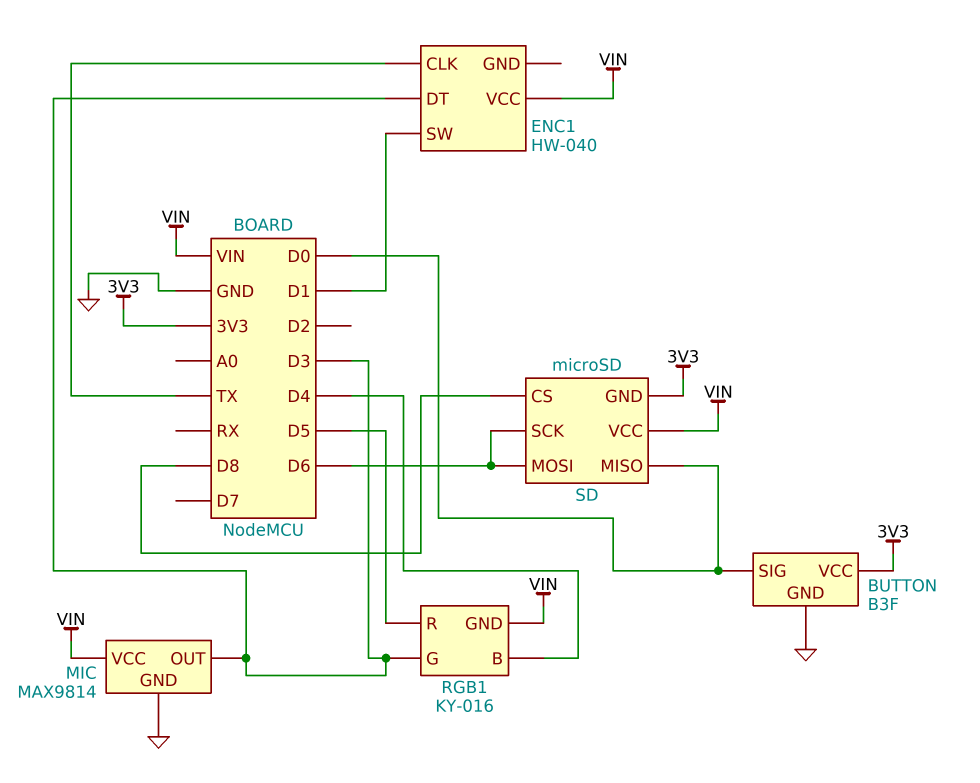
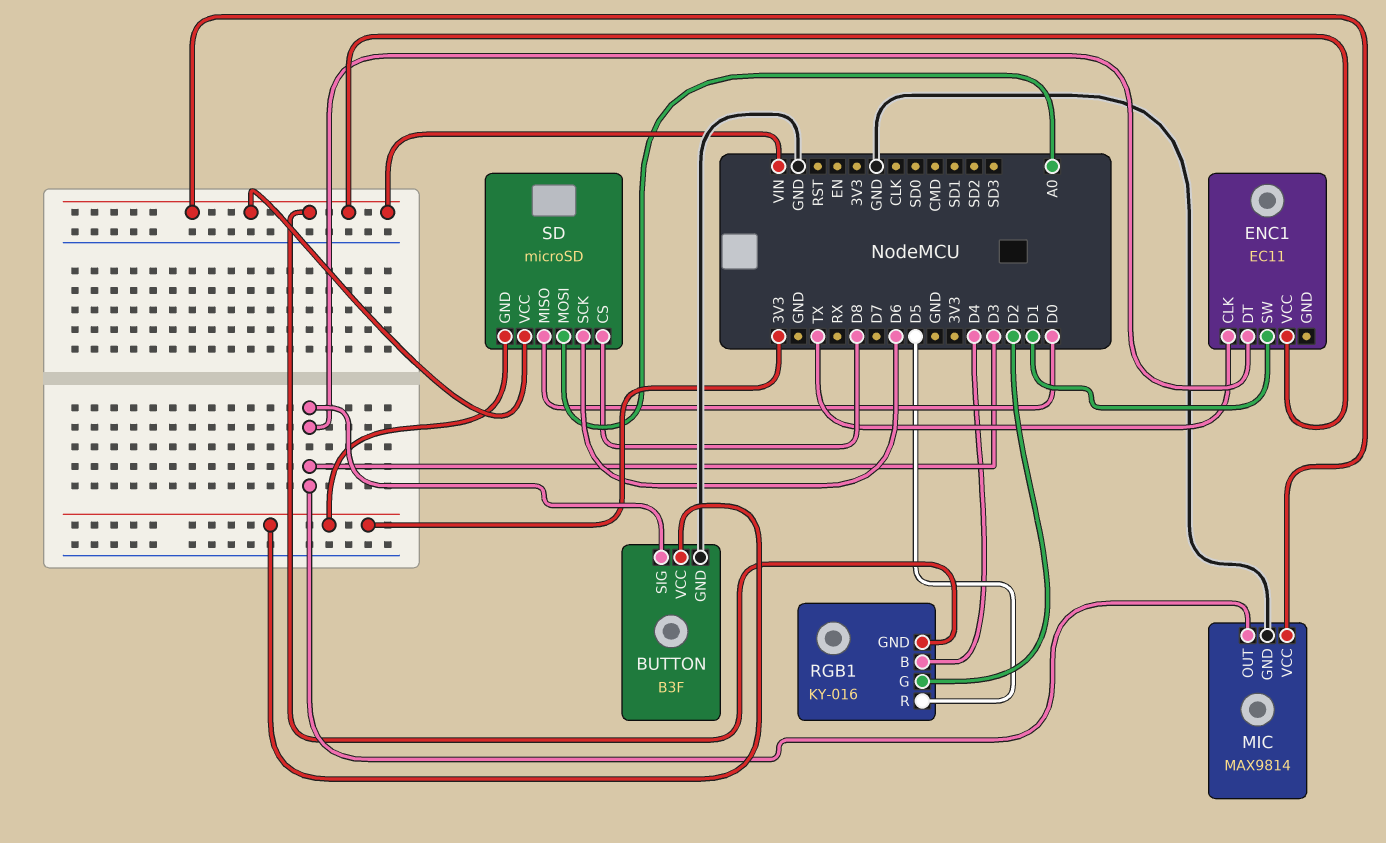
BUTTON pin SIG: D0 -> D3
ENC1: HW-040 -> EC11
RGB1 pin G: D3 -> D2
SD pin MOSI: D6 -> A0

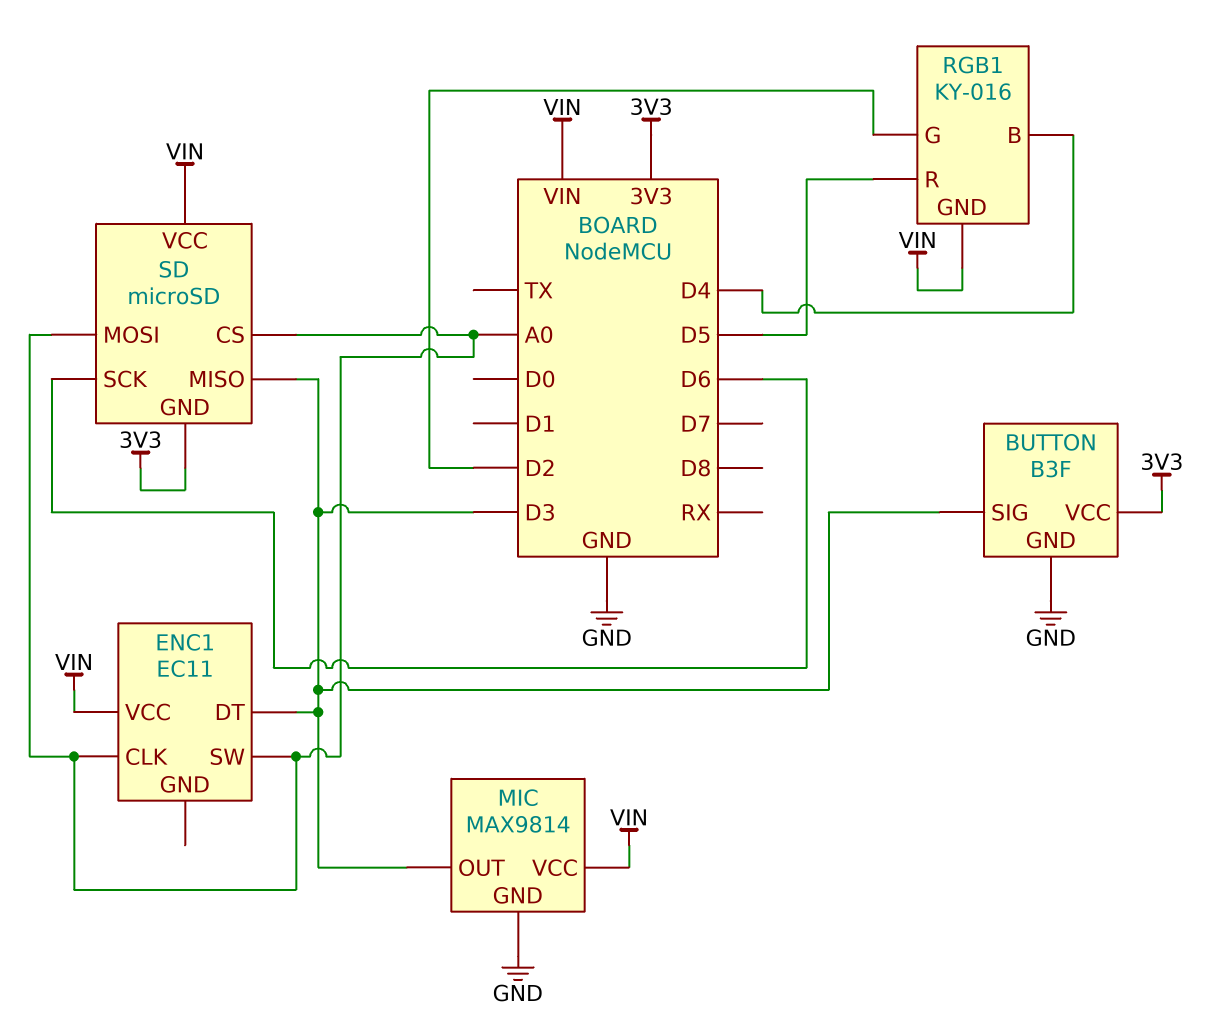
ENC1 pin CLK: TX -> A0
ENC1 pin SW: D1 -> A0
SD pin CS: D8 -> A0
SD pin MISO: D0 -> D3

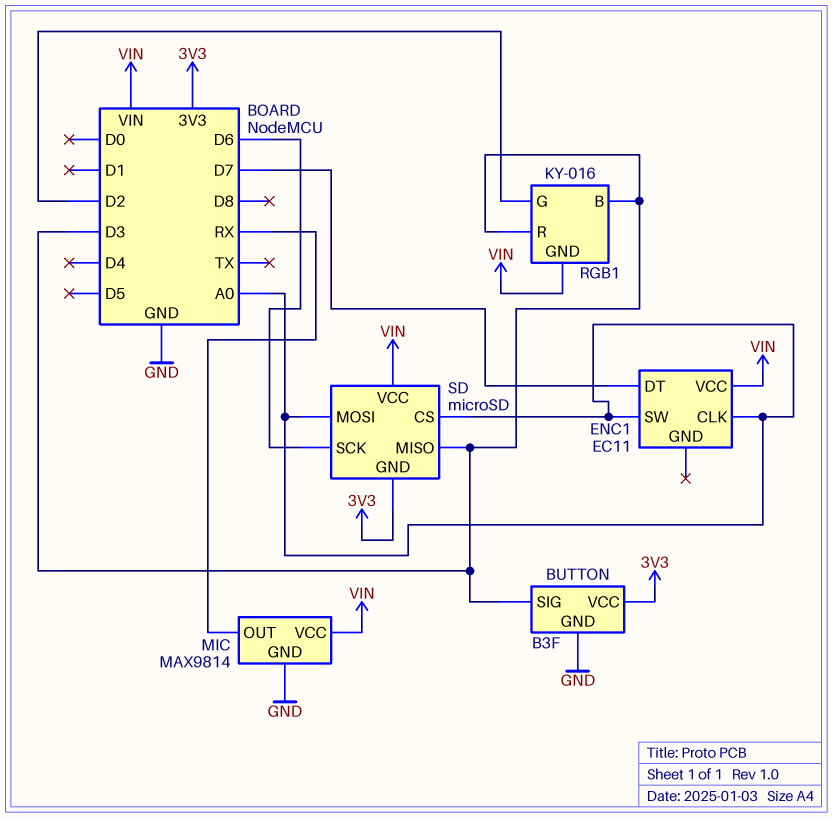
ENC1 pin DT: D3 -> D7
MIC pin OUT: D3 -> RX
RGB1 pin B: D4 -> D3
RGB1 pin R: D5 -> D3

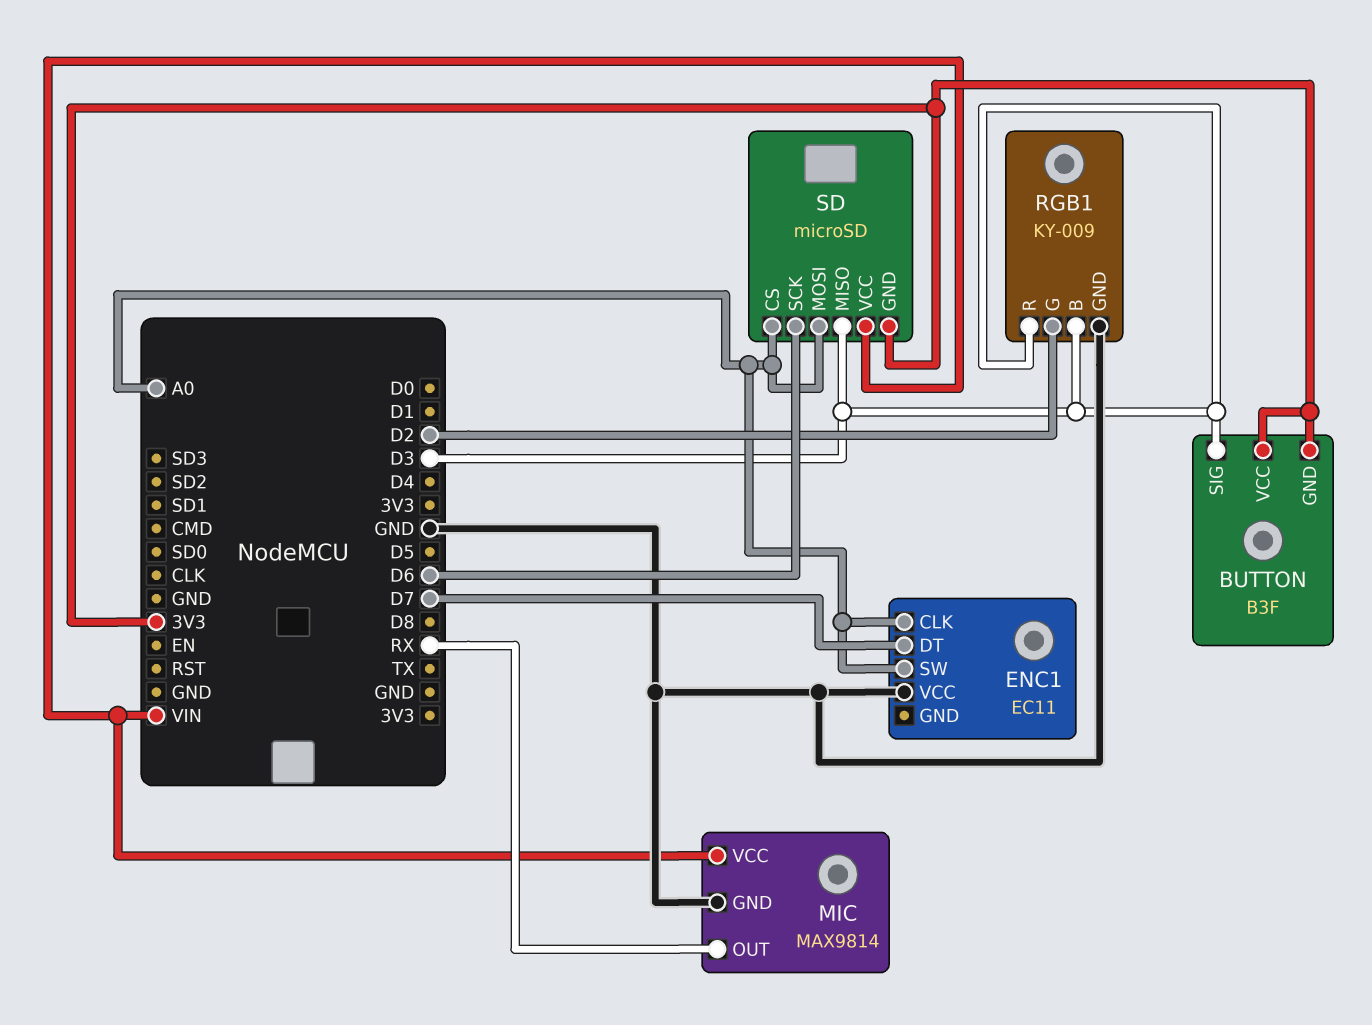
BUTTON pin GND: GND -> 3V3
ENC1 pin VCC: VIN -> GND
RGB1: KY-016 -> KY-009
RGB1 pin GND: VIN -> GND

